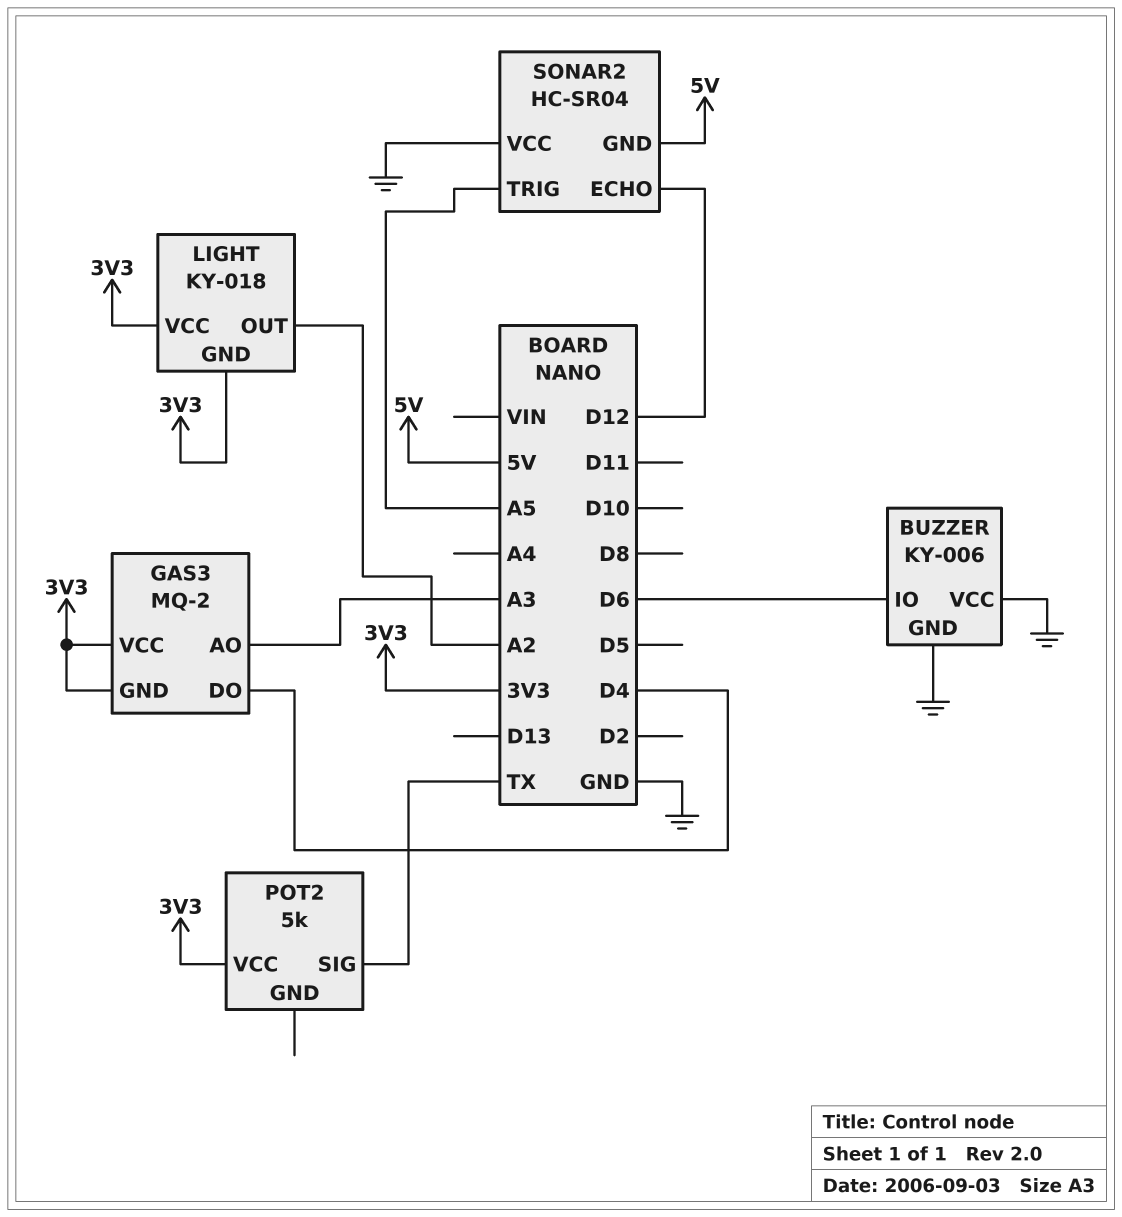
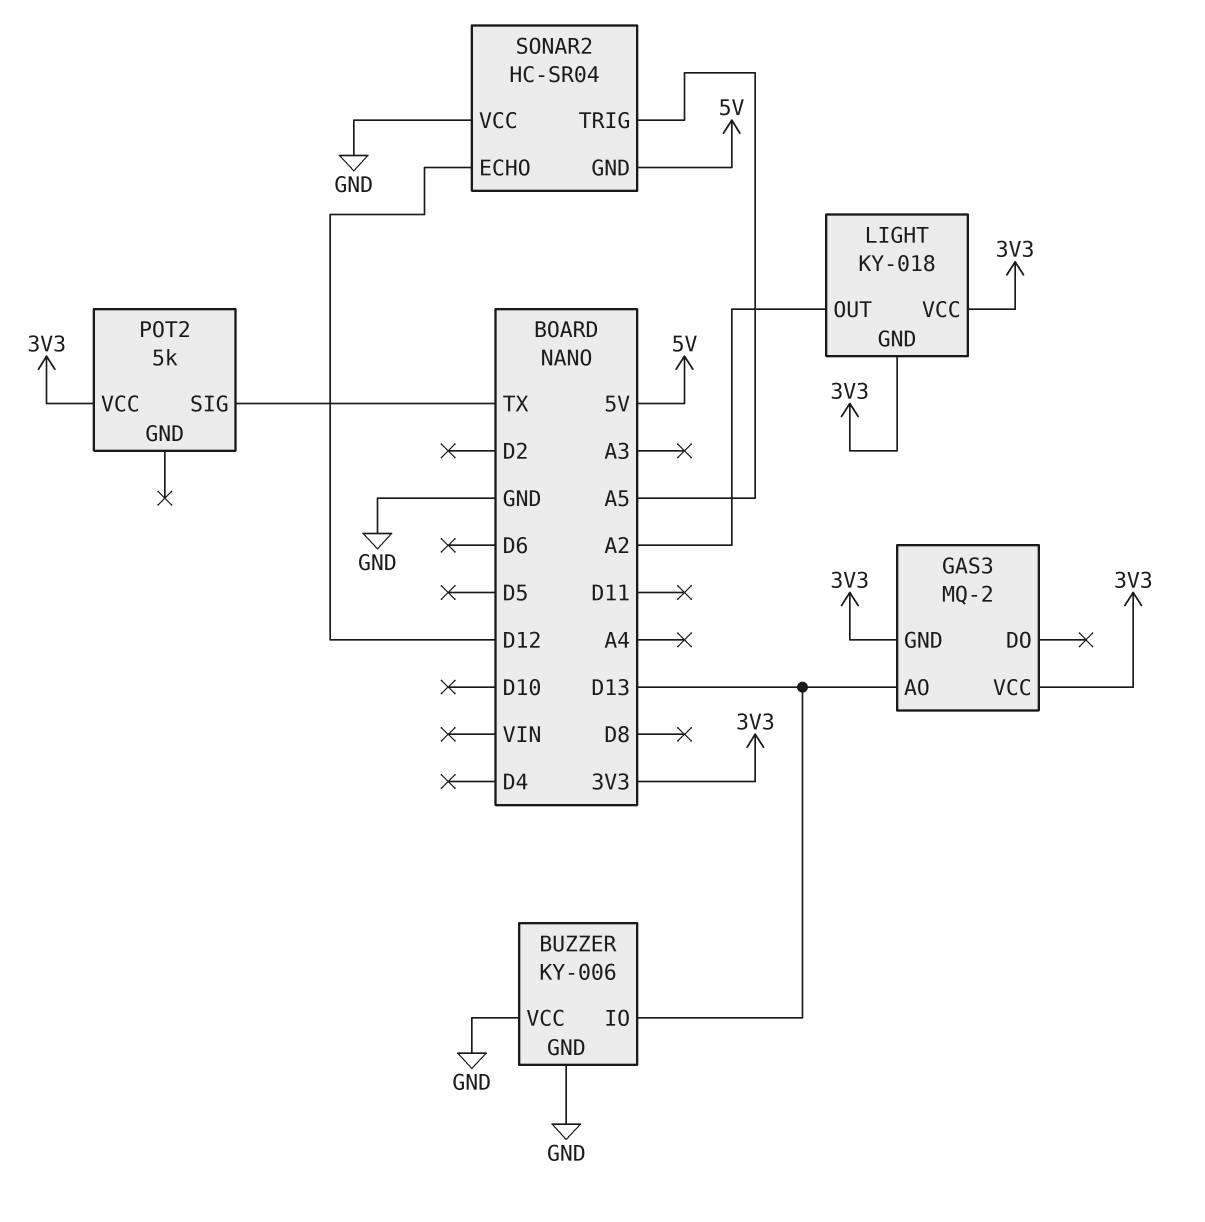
BUZZER pin IO: D6 -> D13
GAS3 pin AO: A3 -> D13
GAS3 pin DO: D4 -> none

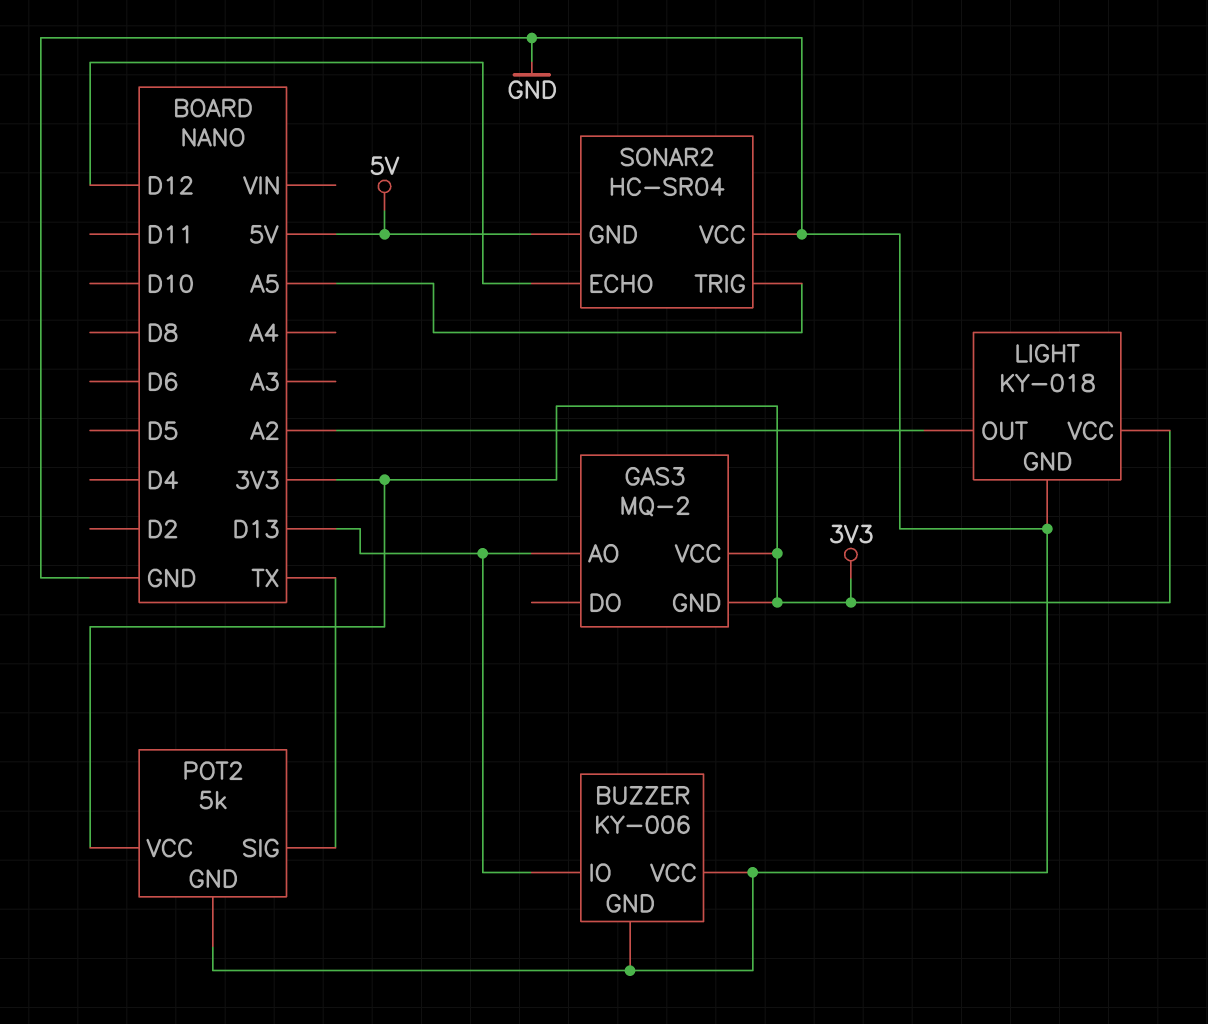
LIGHT pin GND: 3V3 -> GND
POT2 pin GND: none -> GND

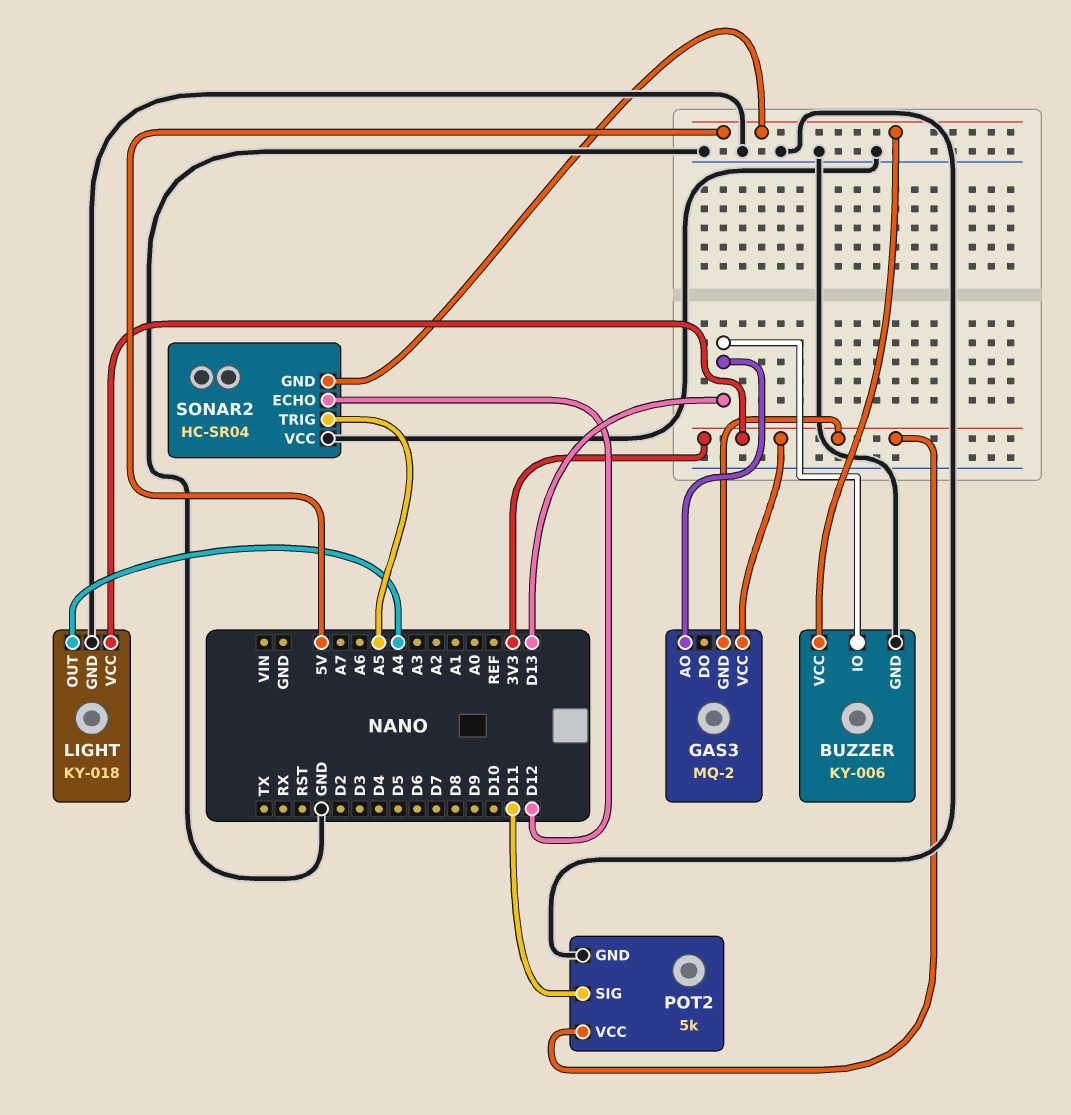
BUZZER pin VCC: GND -> 5V
LIGHT pin OUT: A2 -> A4
POT2 pin SIG: TX -> D11

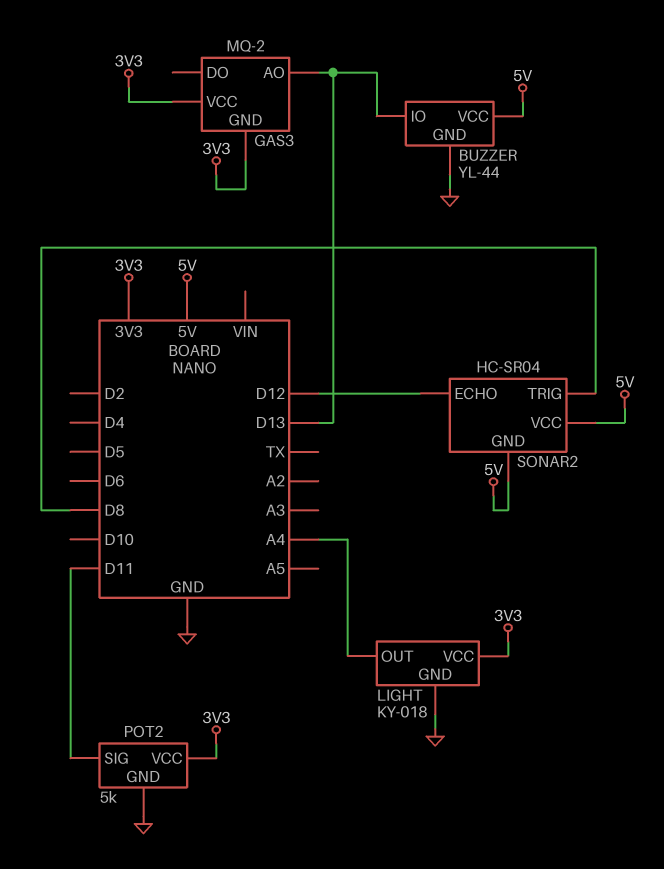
BUZZER: KY-006 -> YL-44
SONAR2 pin TRIG: A5 -> D8
SONAR2 pin VCC: GND -> 5V

